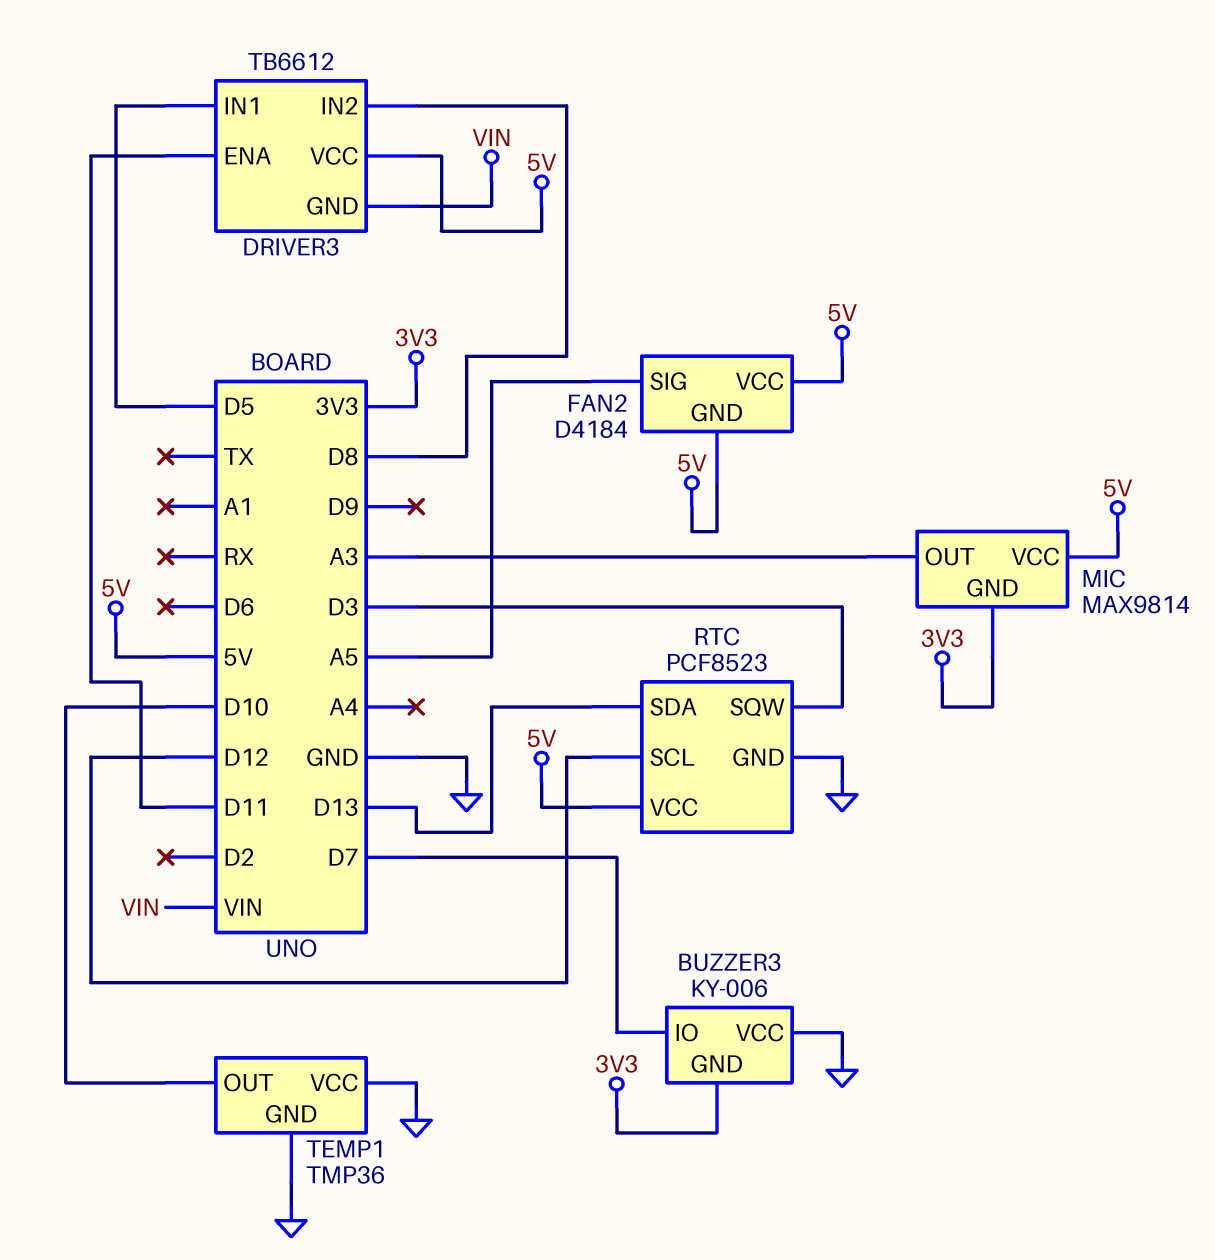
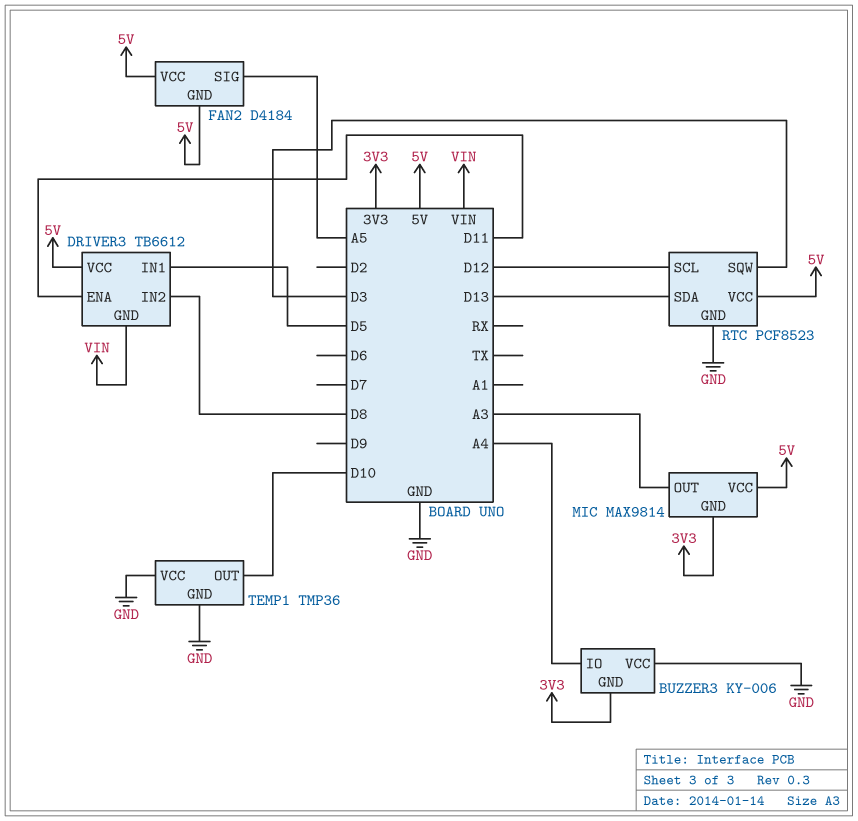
BUZZER3 pin IO: D7 -> A4

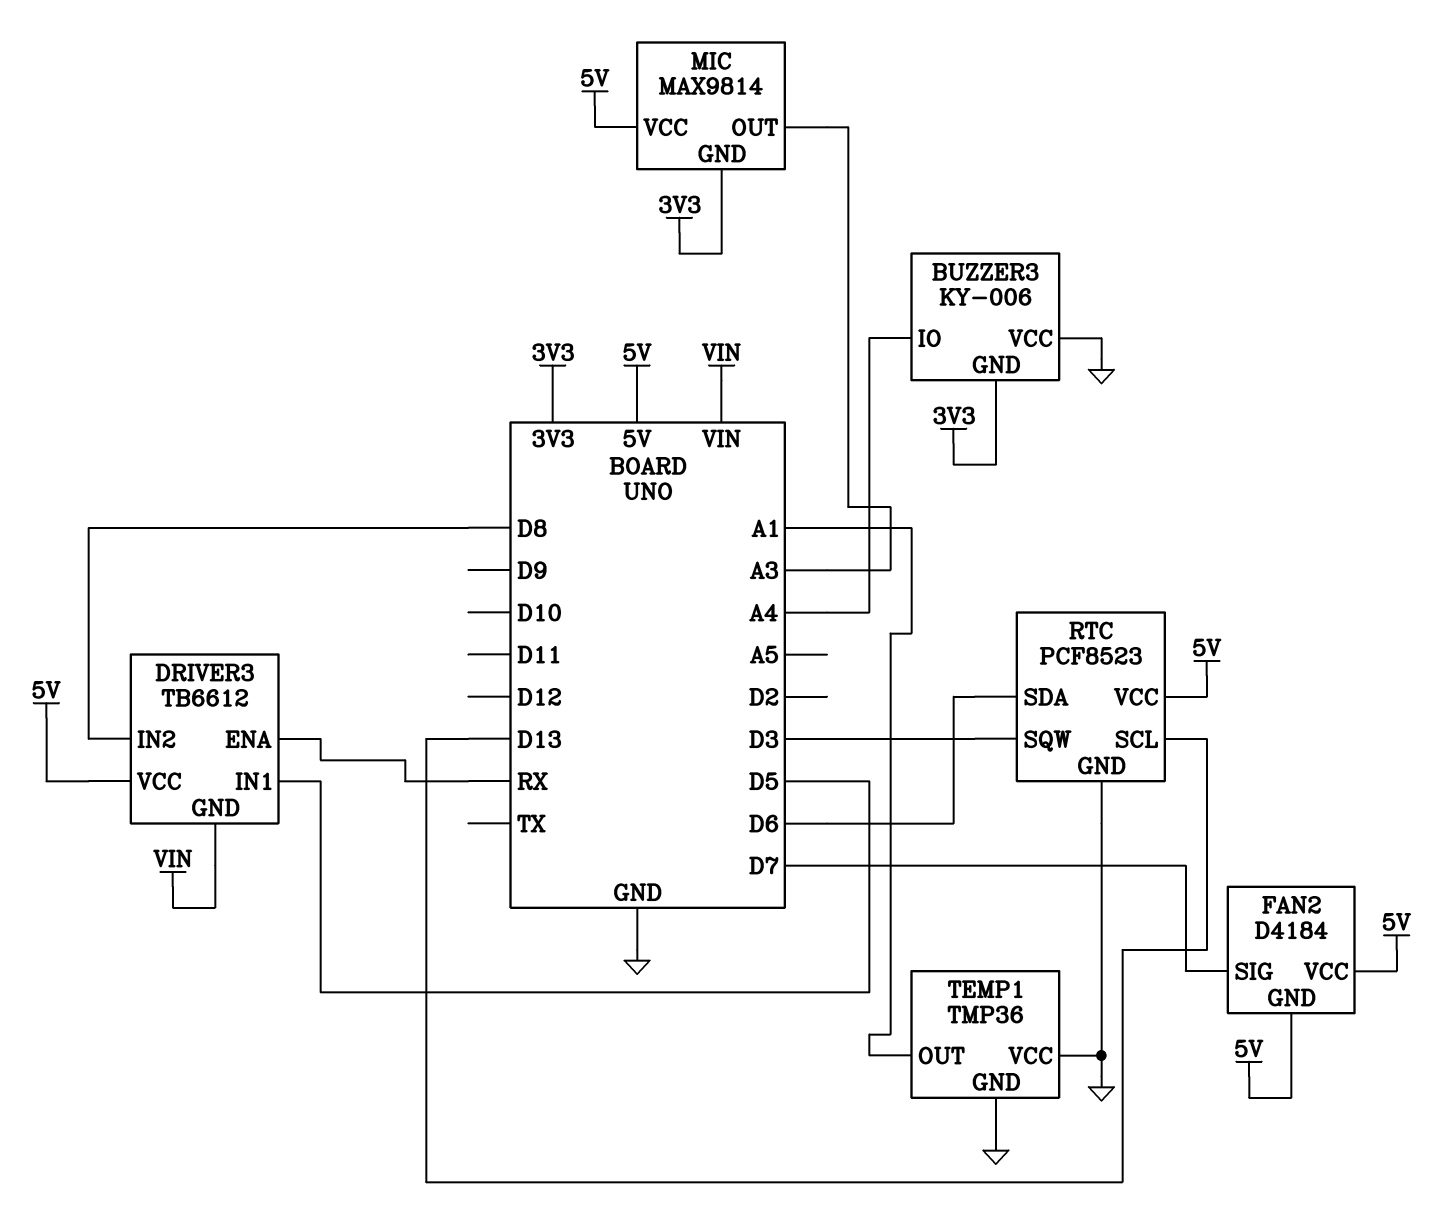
DRIVER3 pin ENA: D11 -> RX
FAN2 pin SIG: A5 -> D7
RTC pin SCL: D12 -> D13
RTC pin SDA: D13 -> D6
TEMP1 pin OUT: D10 -> A1

